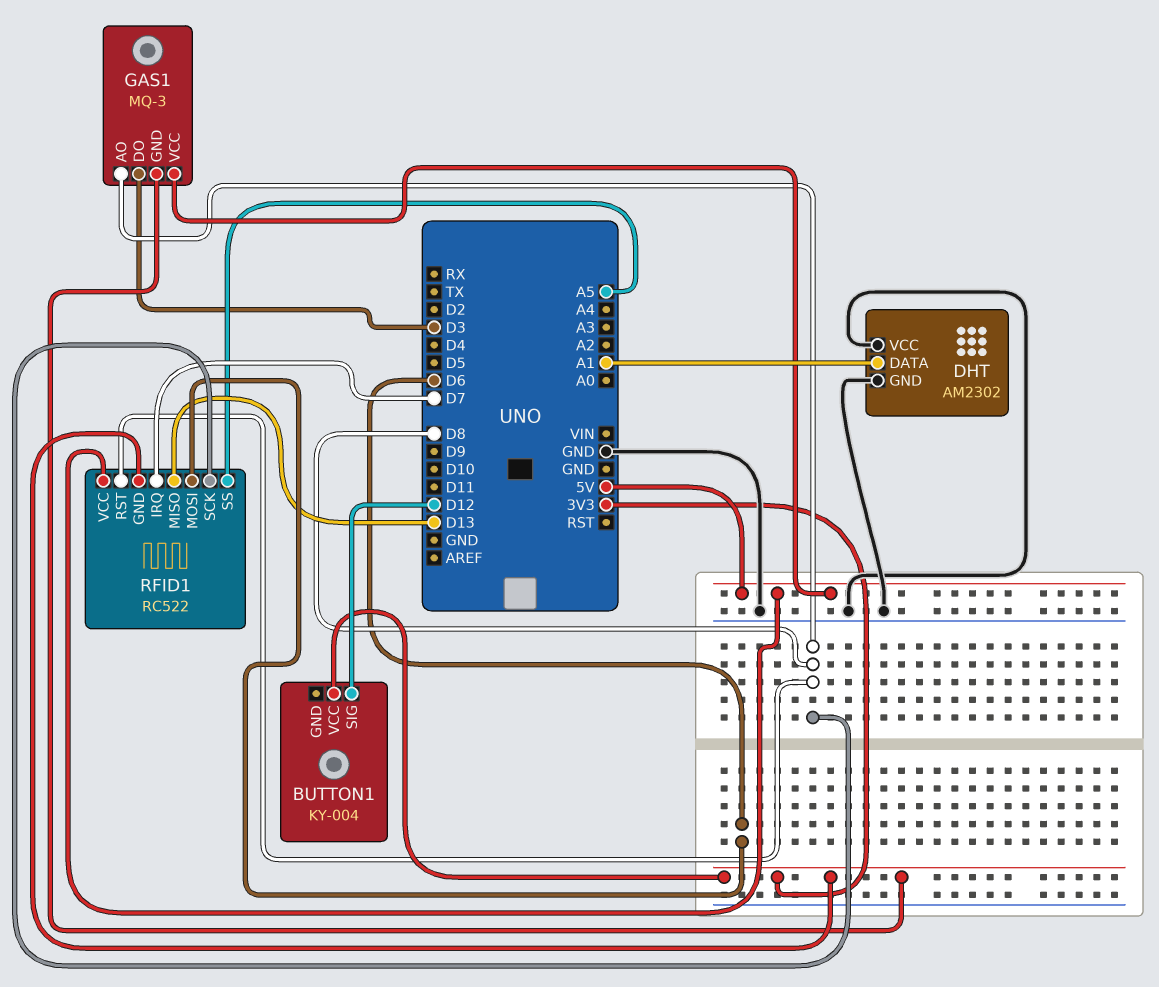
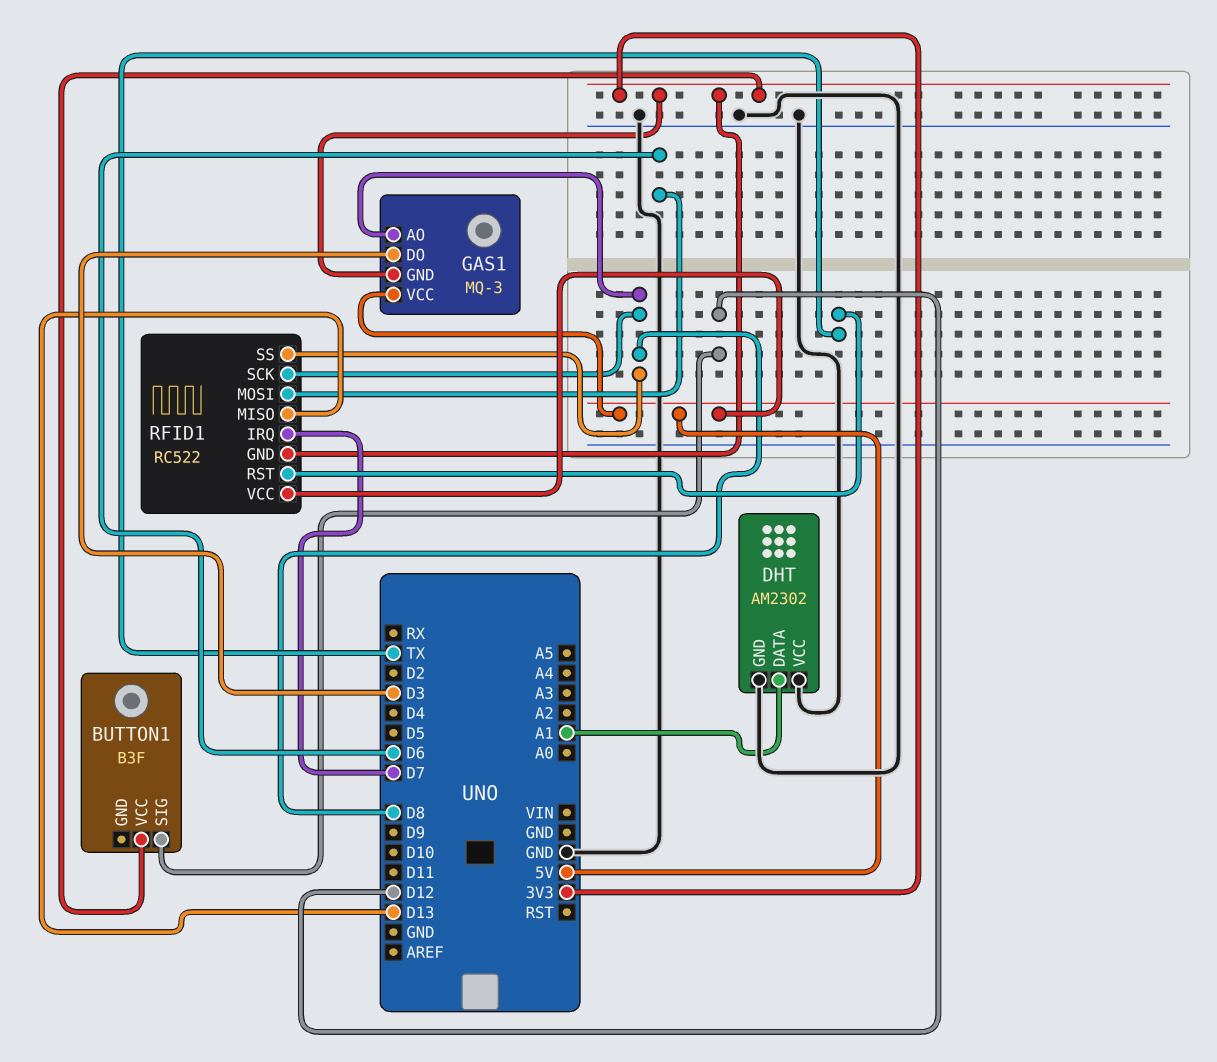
BUTTON1: KY-004 -> B3F
RFID1 pin RST: D8 -> TX
RFID1 pin SS: A5 -> D8

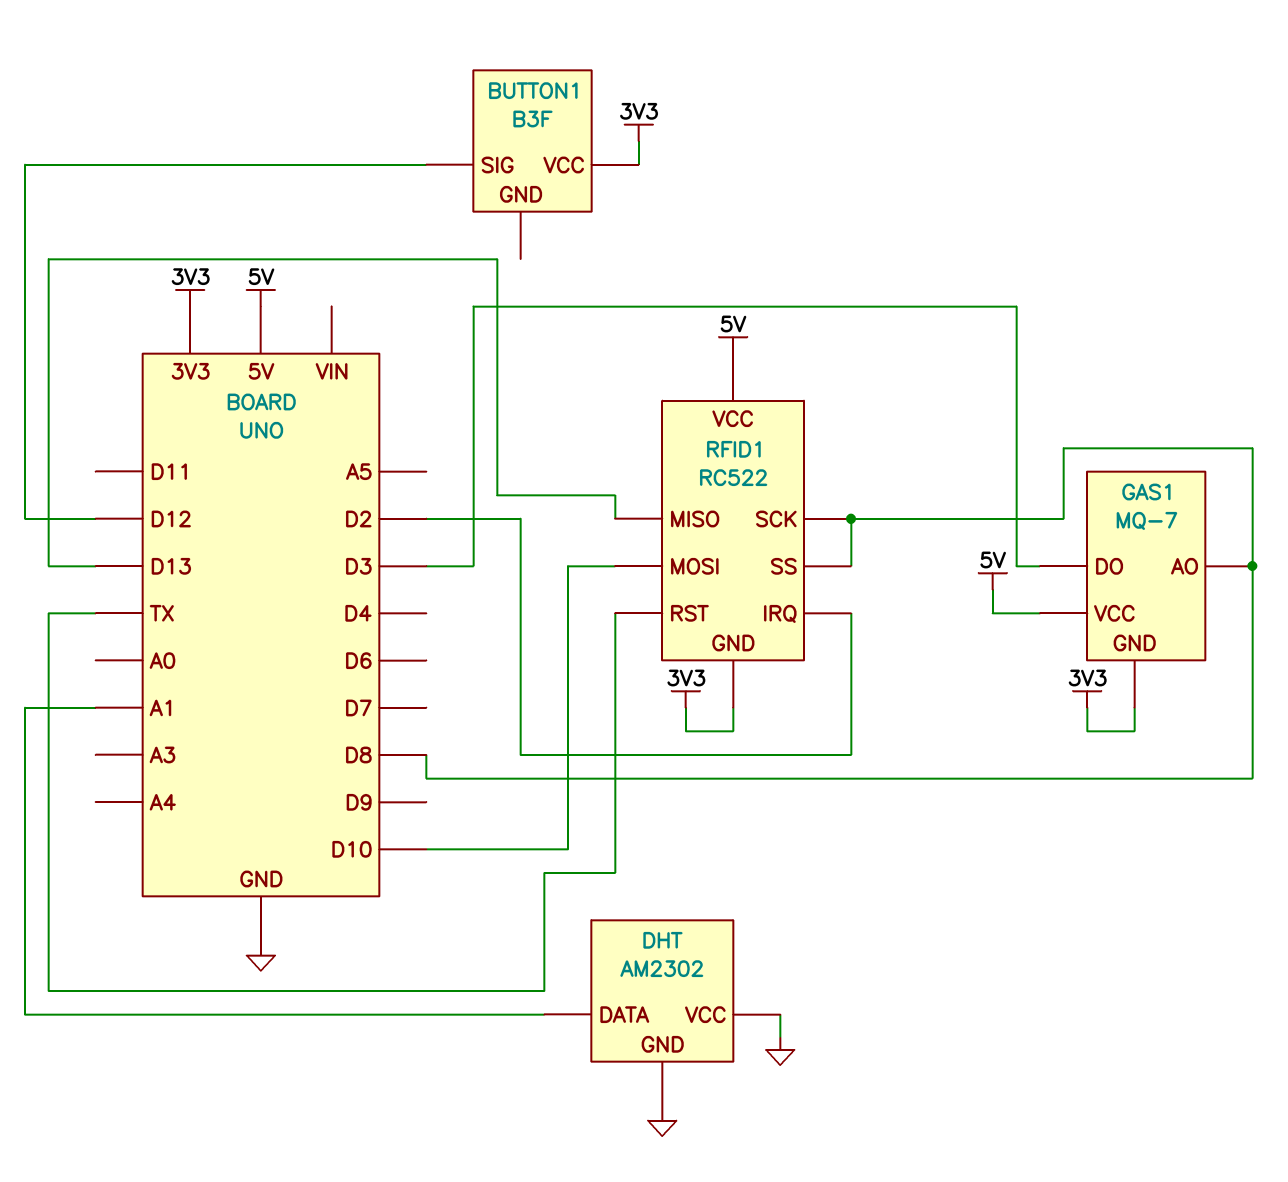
GAS1: MQ-3 -> MQ-7
RFID1 pin IRQ: D7 -> D2
RFID1 pin MOSI: D6 -> D10

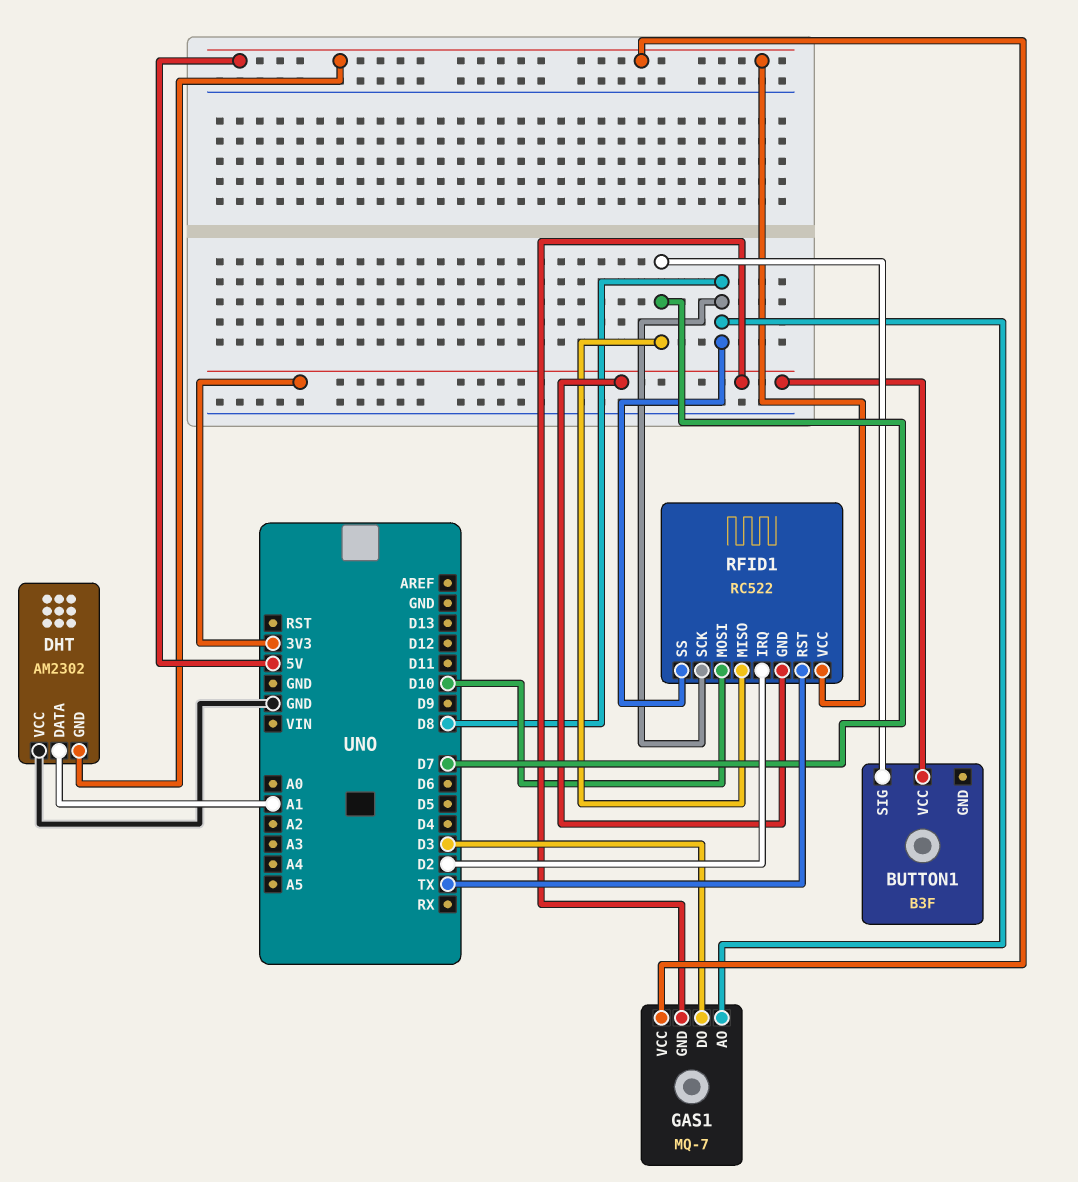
BUTTON1 pin SIG: D12 -> D7
DHT pin GND: GND -> 5V
RFID1 pin MISO: D13 -> D7

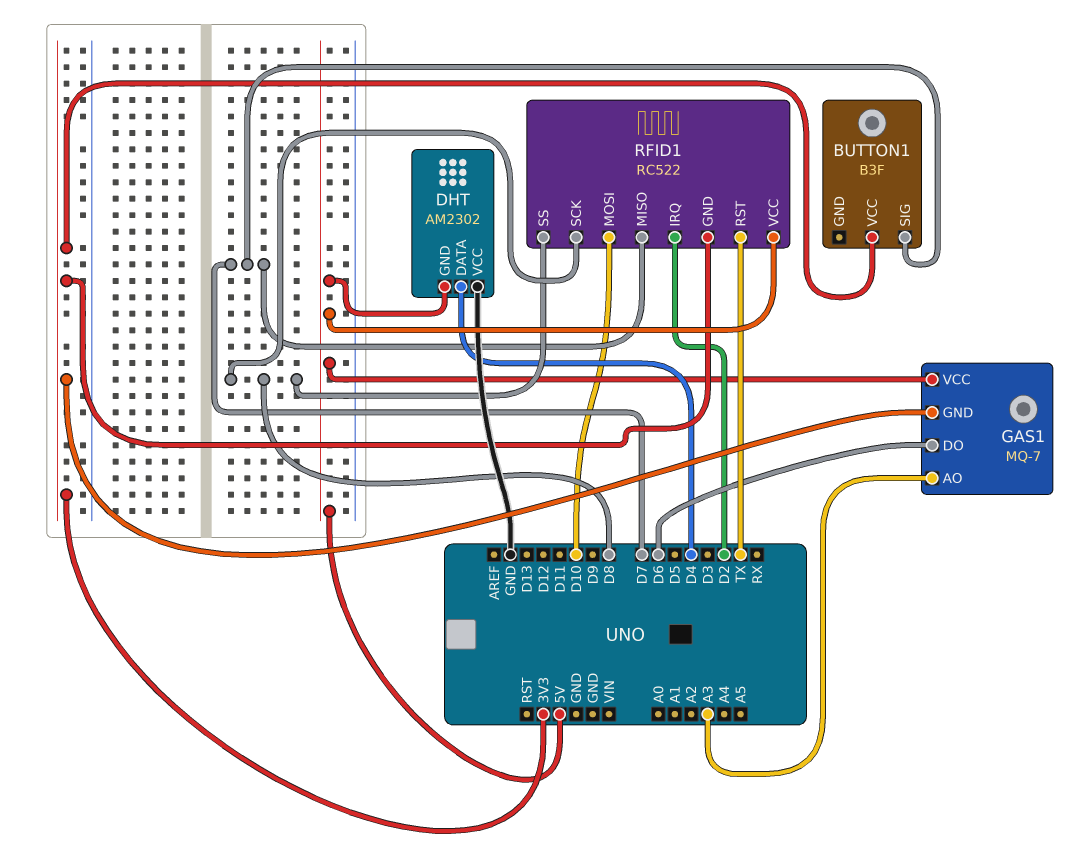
DHT pin DATA: A1 -> D4
GAS1 pin AO: D8 -> A3
GAS1 pin DO: D3 -> D6

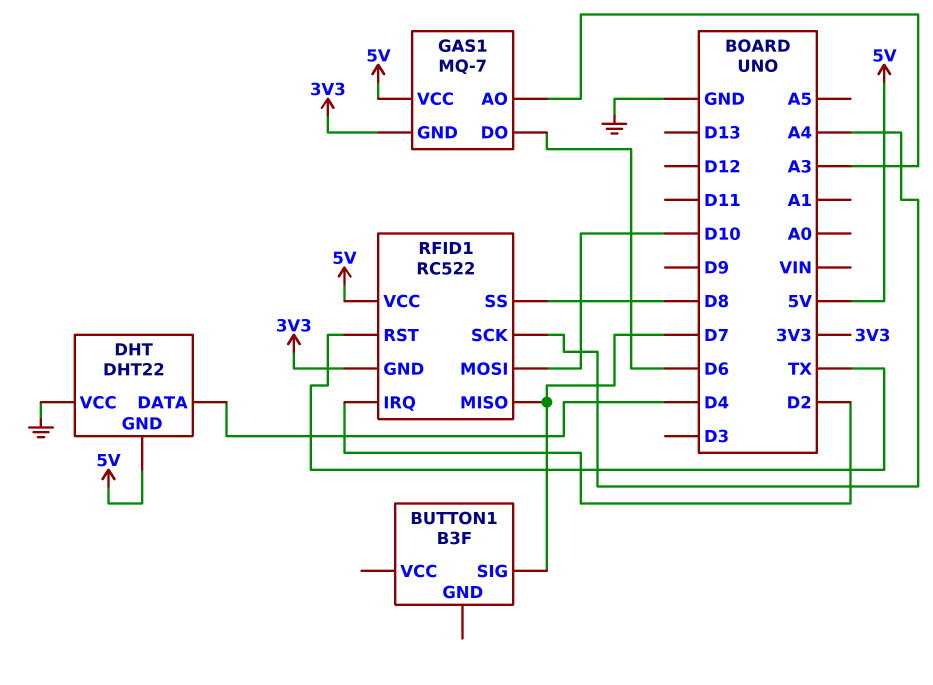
BUTTON1 pin VCC: 3V3 -> none
DHT: AM2302 -> DHT22
RFID1 pin SCK: D8 -> A4

